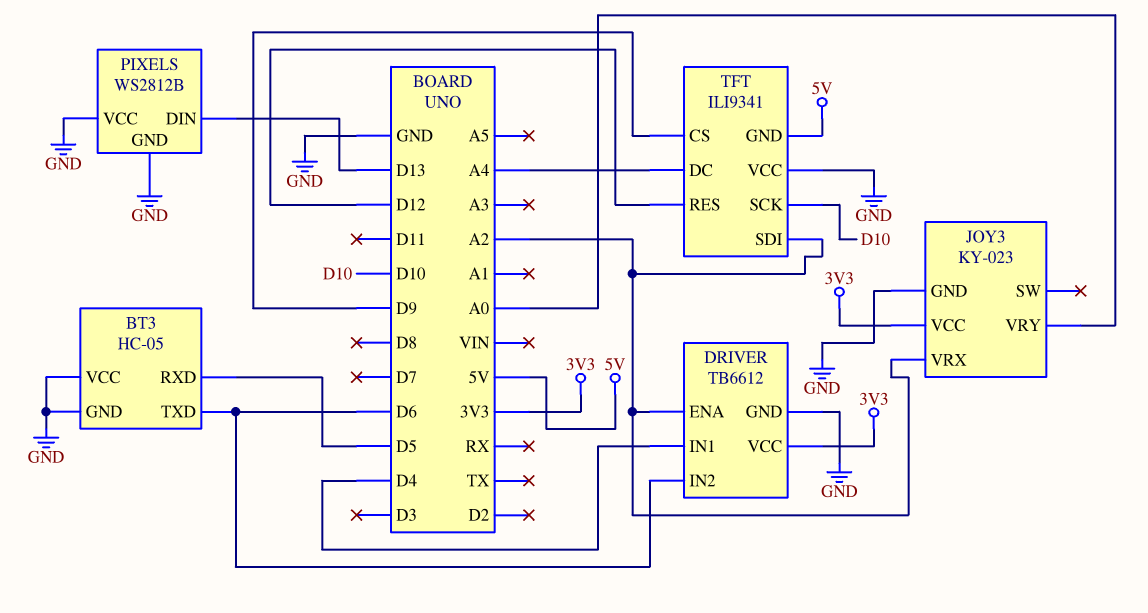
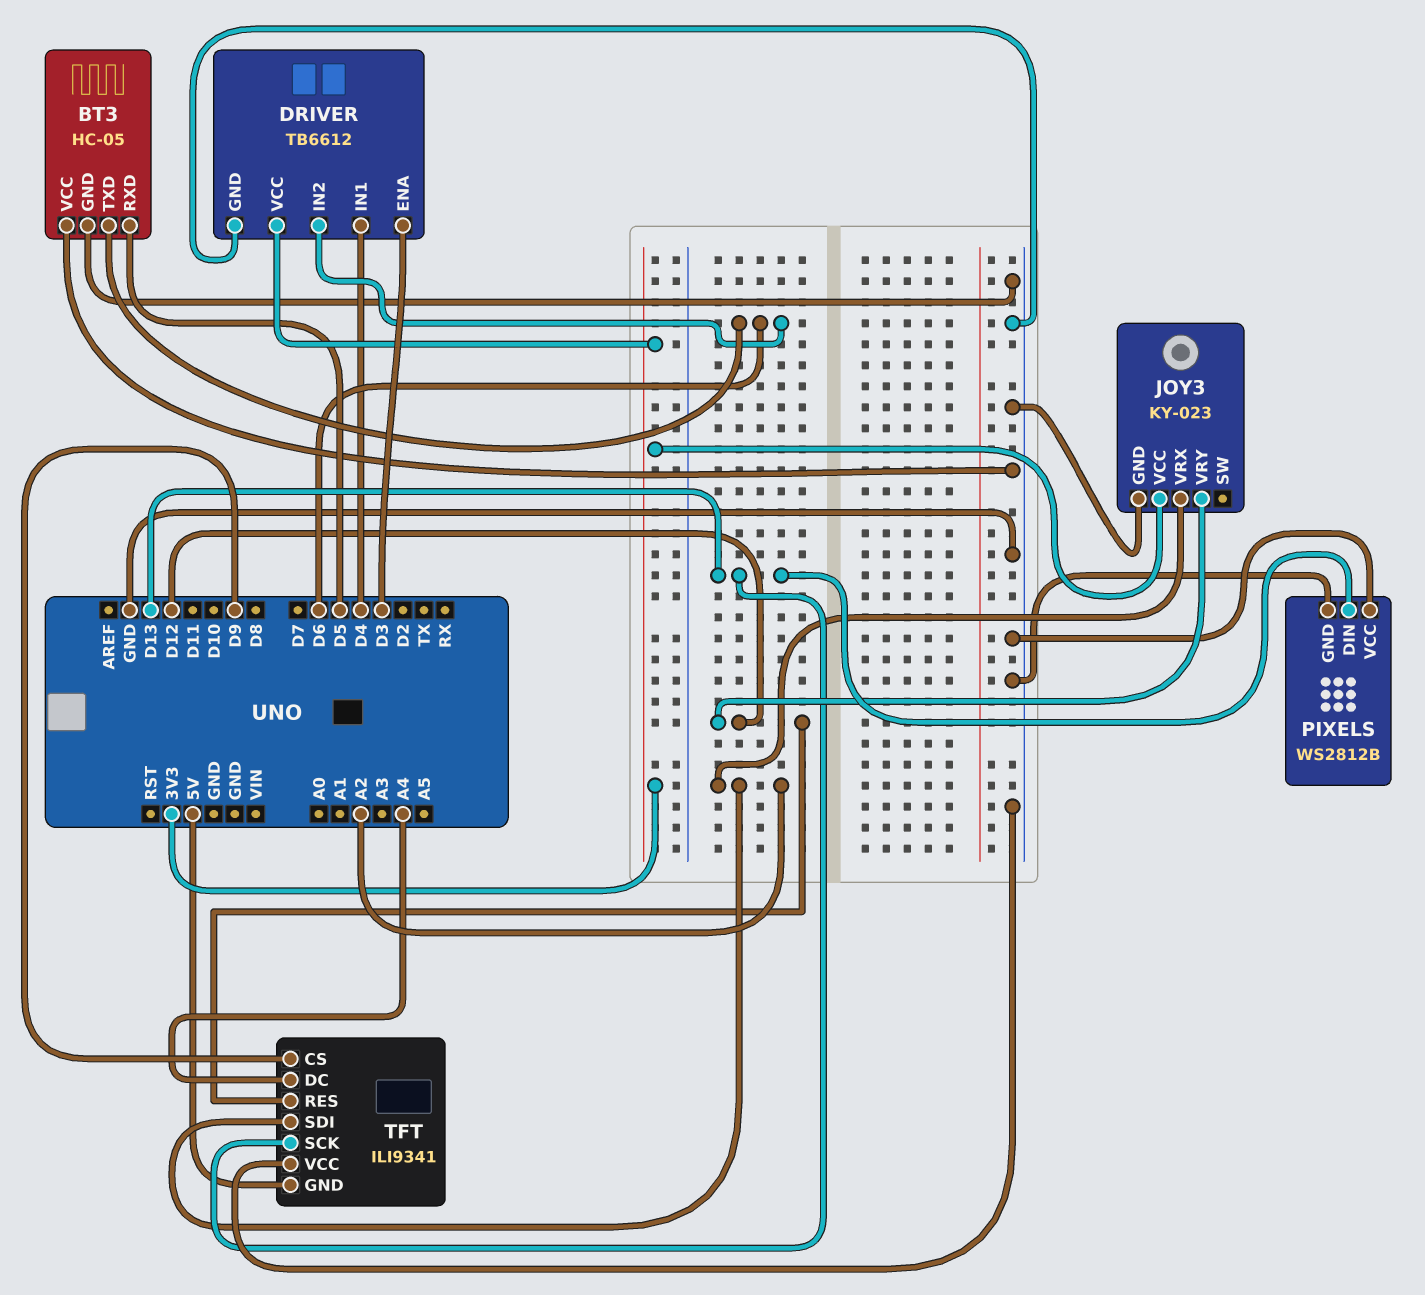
DRIVER pin ENA: A2 -> D3
JOY3 pin VRY: A0 -> D12
TFT pin SCK: D10 -> D13

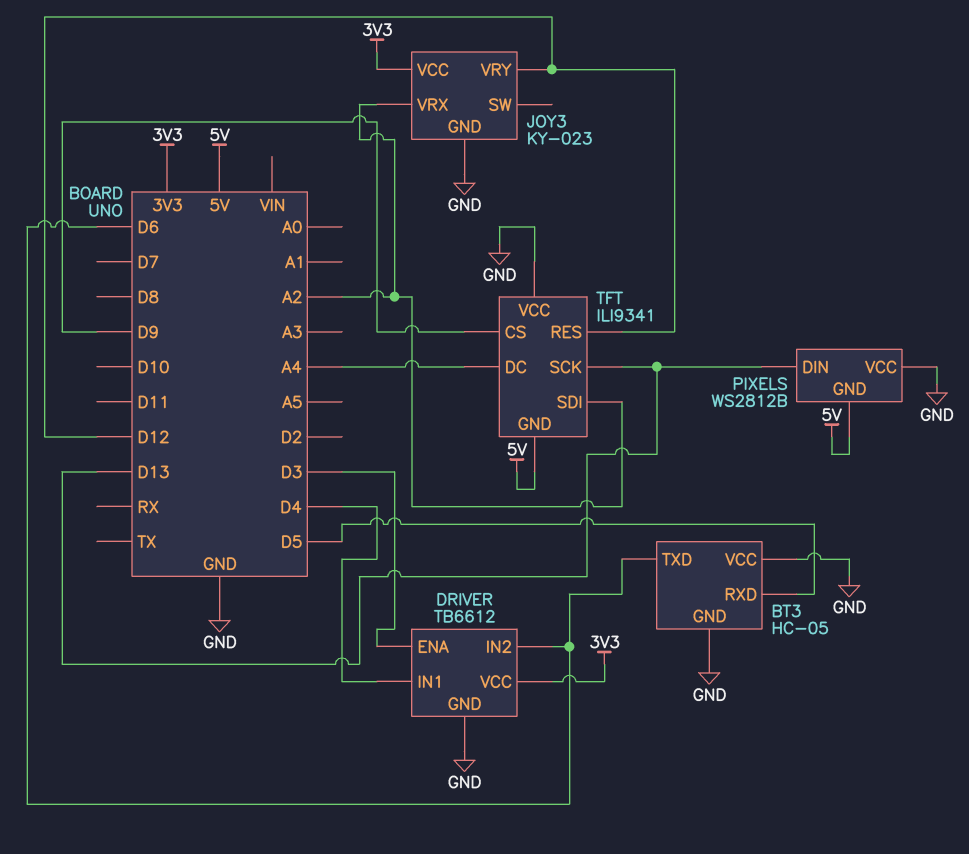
PIXELS pin GND: GND -> 5V

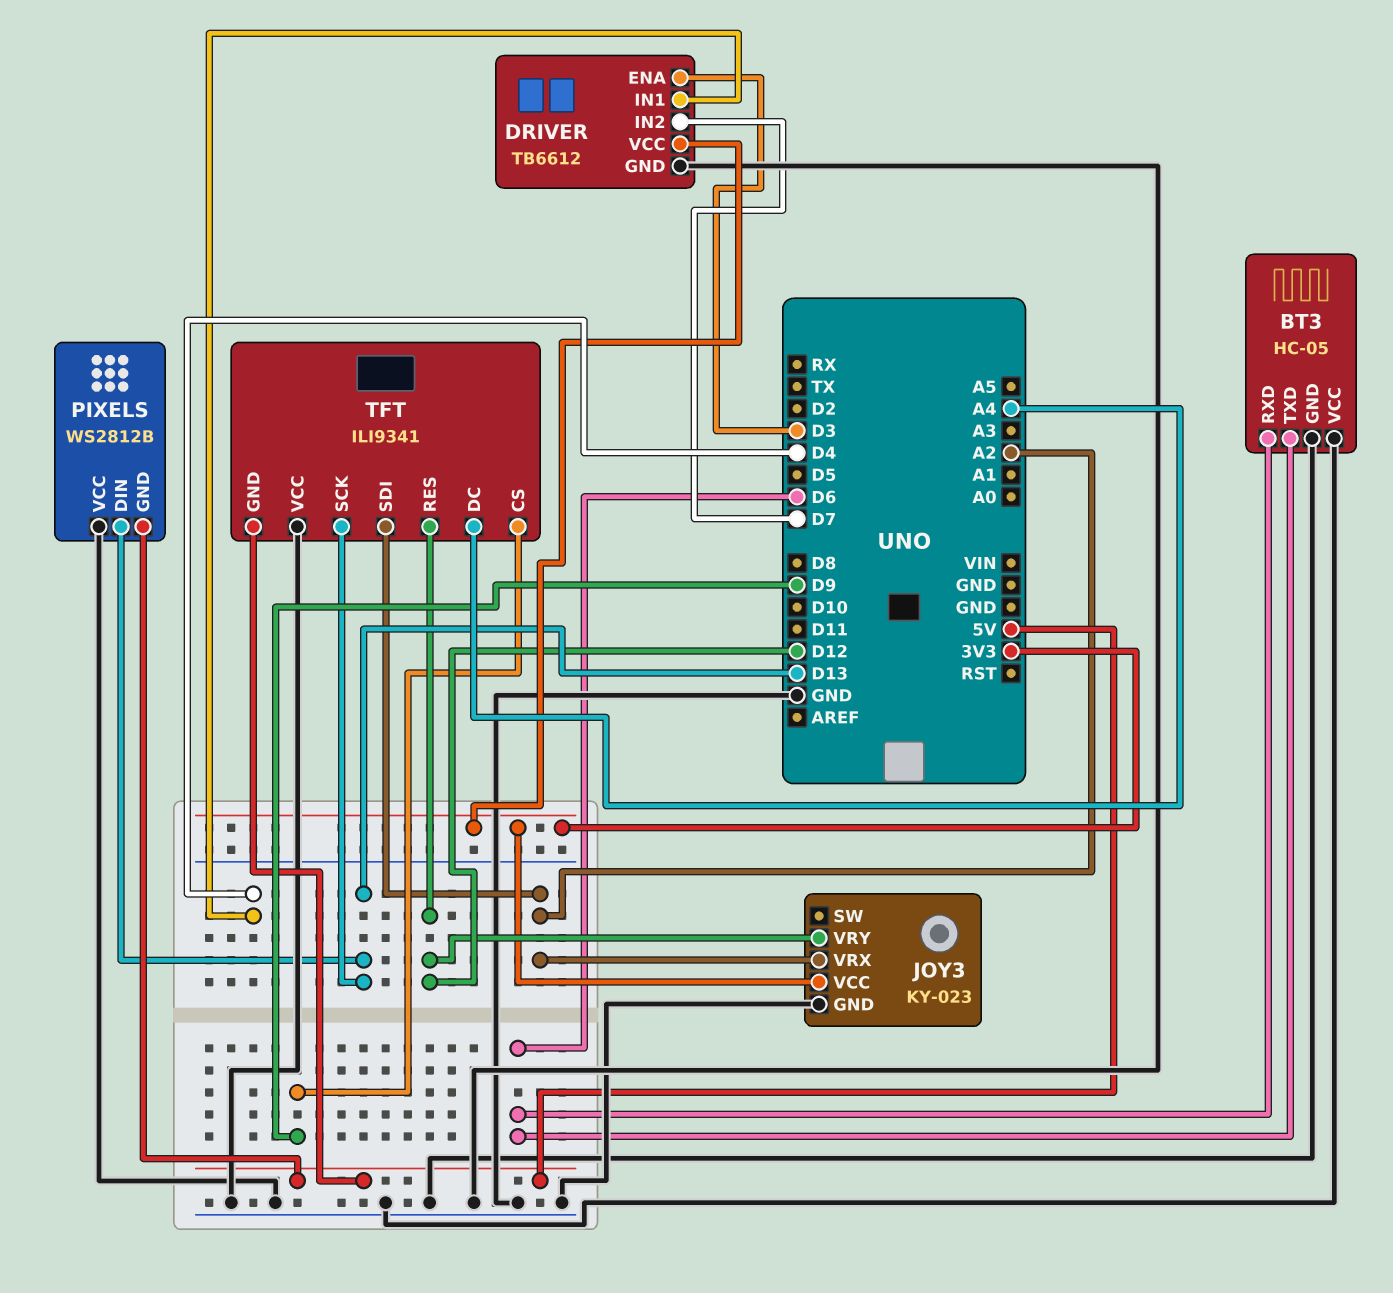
BT3 pin RXD: D5 -> D6
DRIVER pin IN2: D6 -> D7

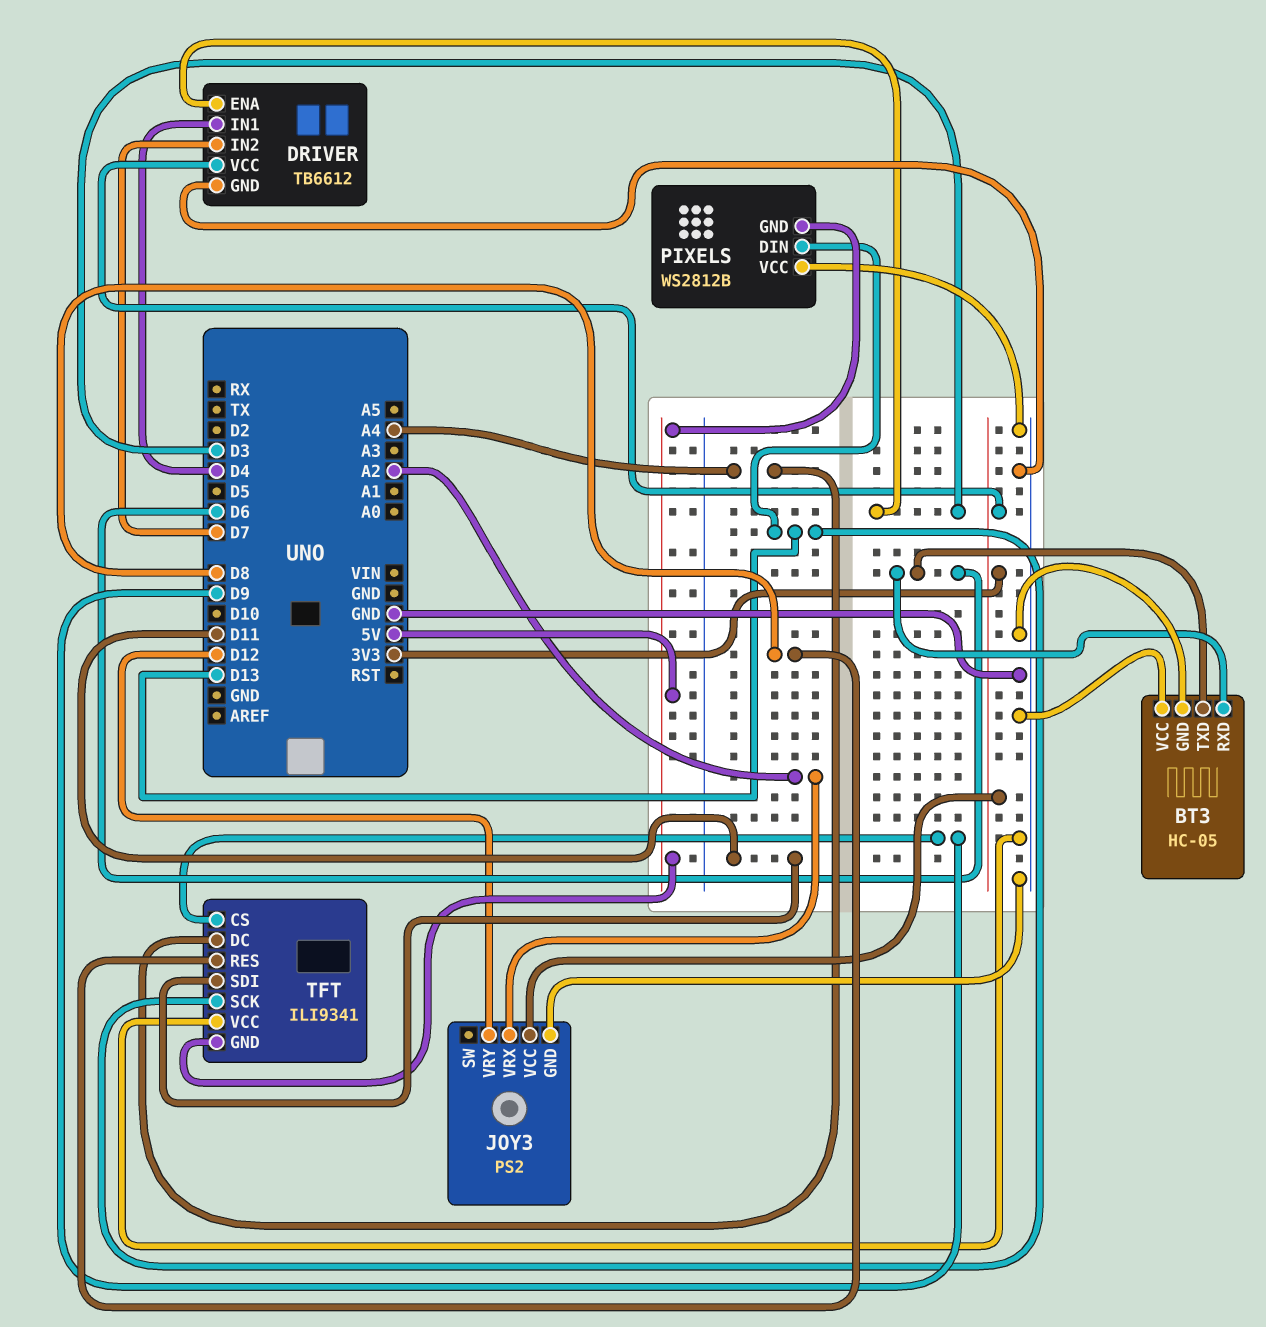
JOY3: KY-023 -> PS2
TFT pin RES: D12 -> D8
TFT pin SDI: A2 -> D11

